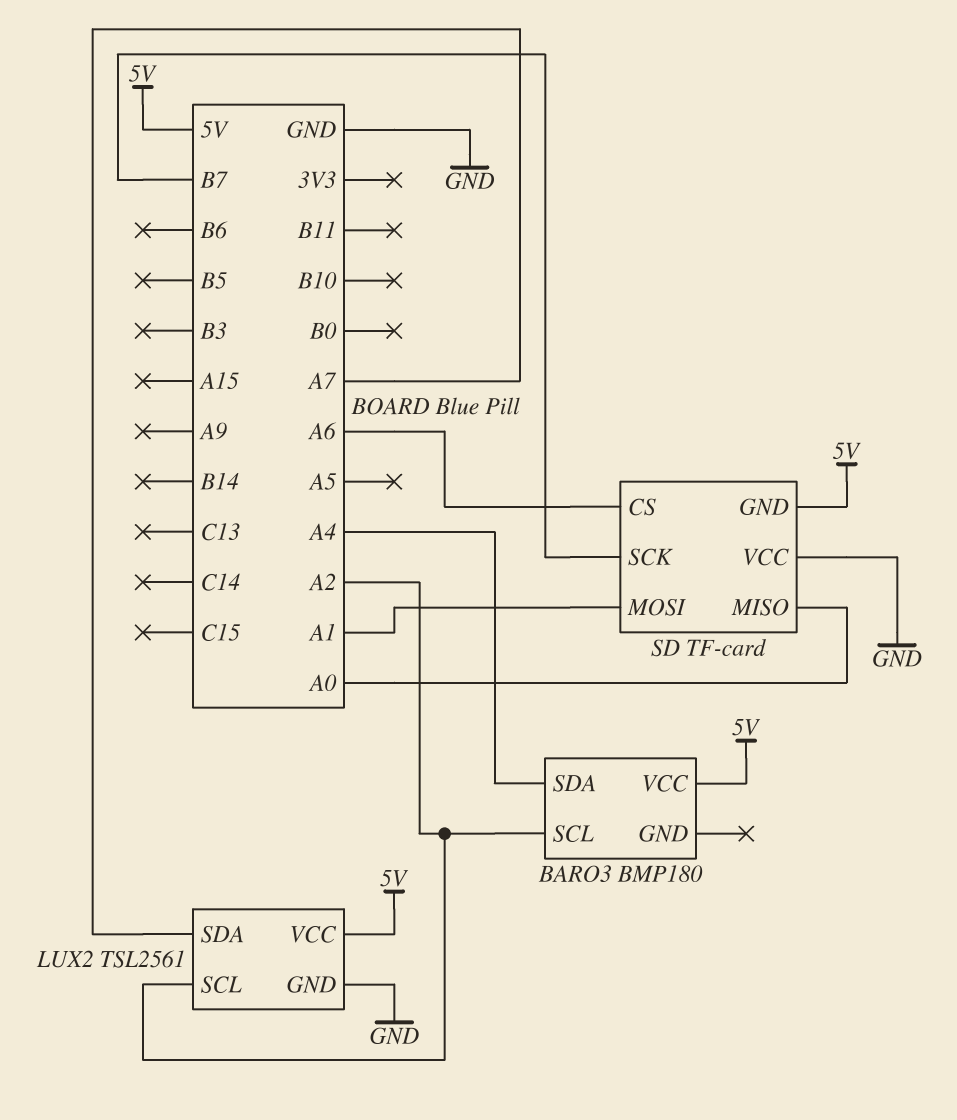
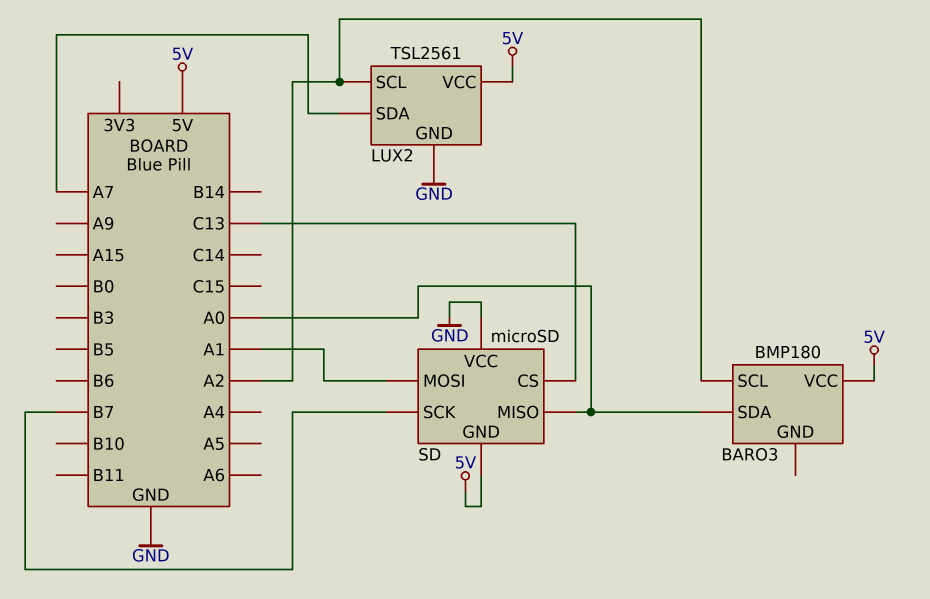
BARO3 pin SDA: A4 -> A0
SD: TF-card -> microSD
SD pin CS: A6 -> C13

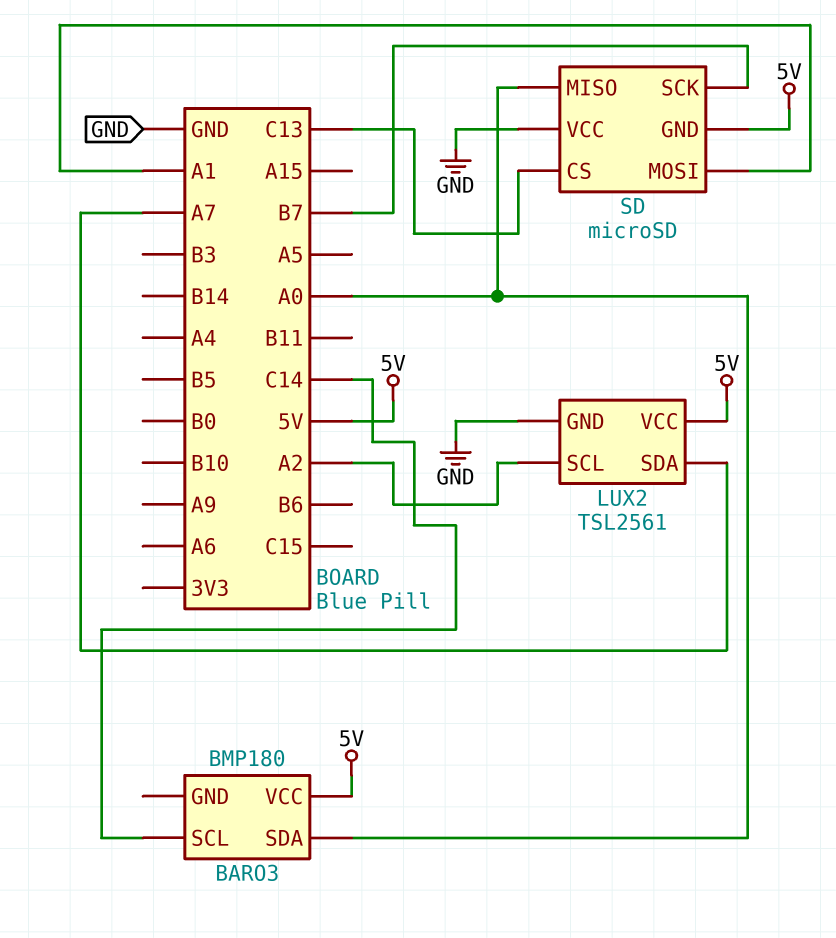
BARO3 pin SCL: A2 -> C14

